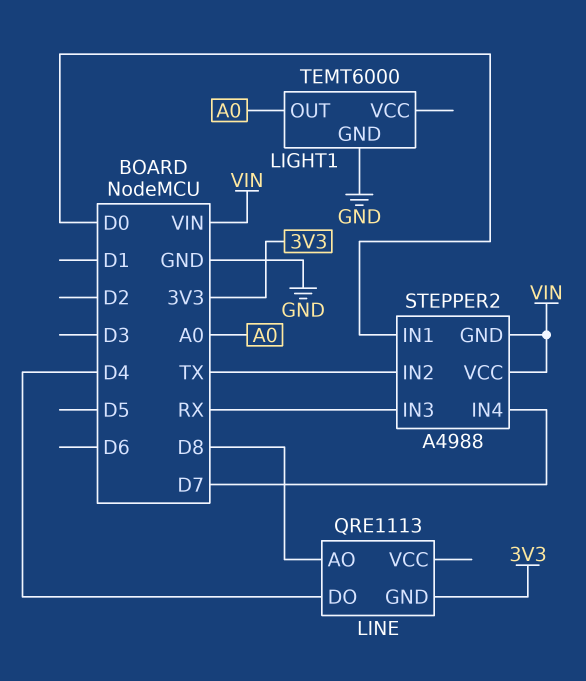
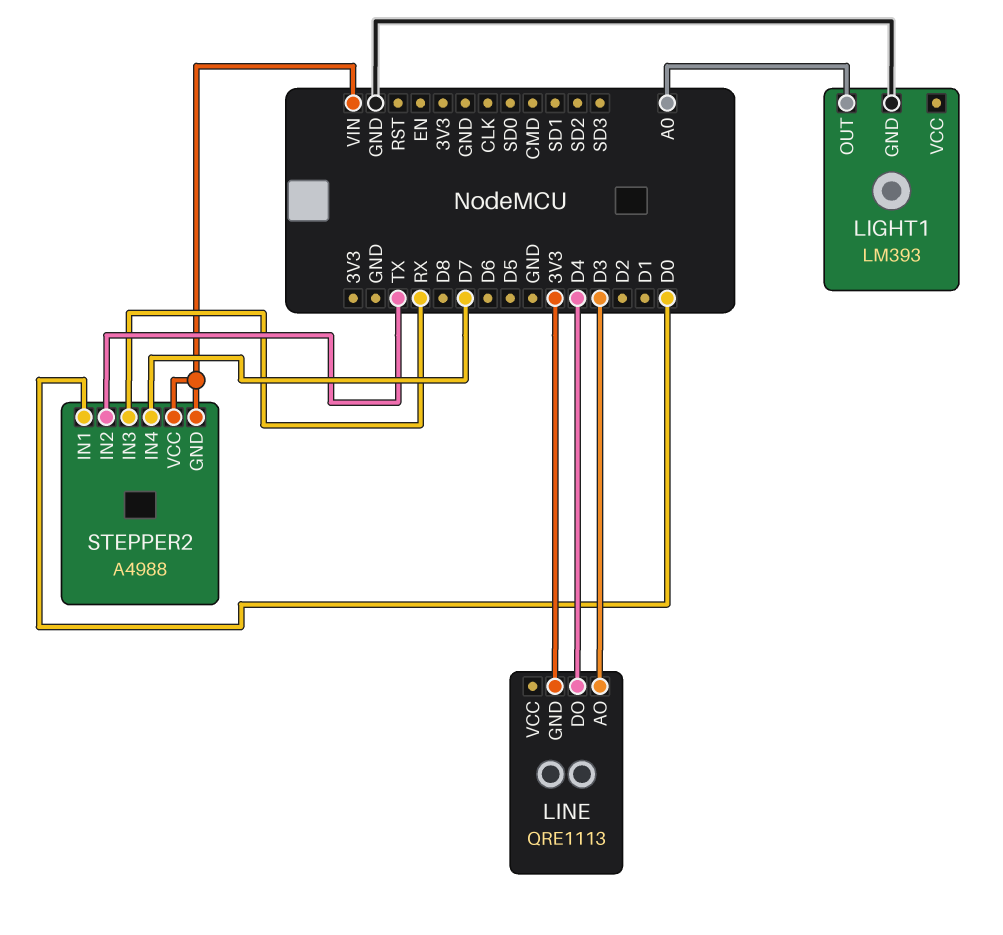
LIGHT1: TEMT6000 -> LM393
LINE pin AO: D8 -> D3

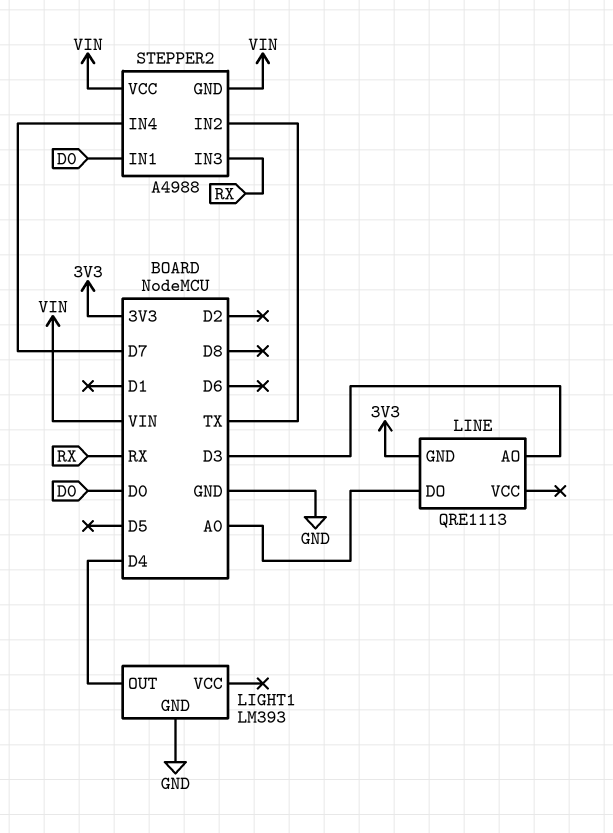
LIGHT1 pin OUT: A0 -> D4
LINE pin DO: D4 -> A0

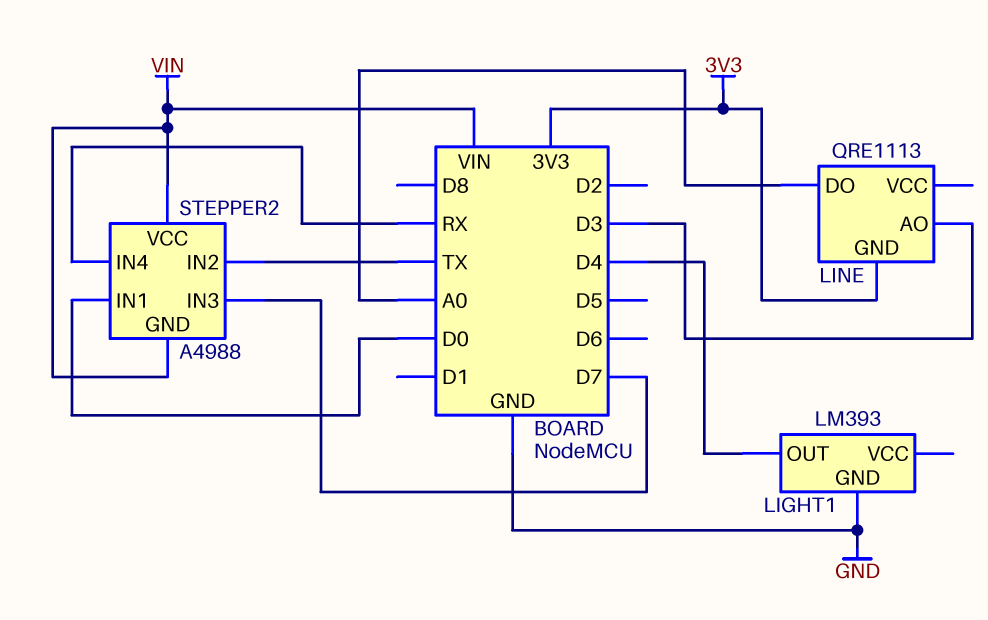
STEPPER2 pin IN3: RX -> D7
STEPPER2 pin IN4: D7 -> RX

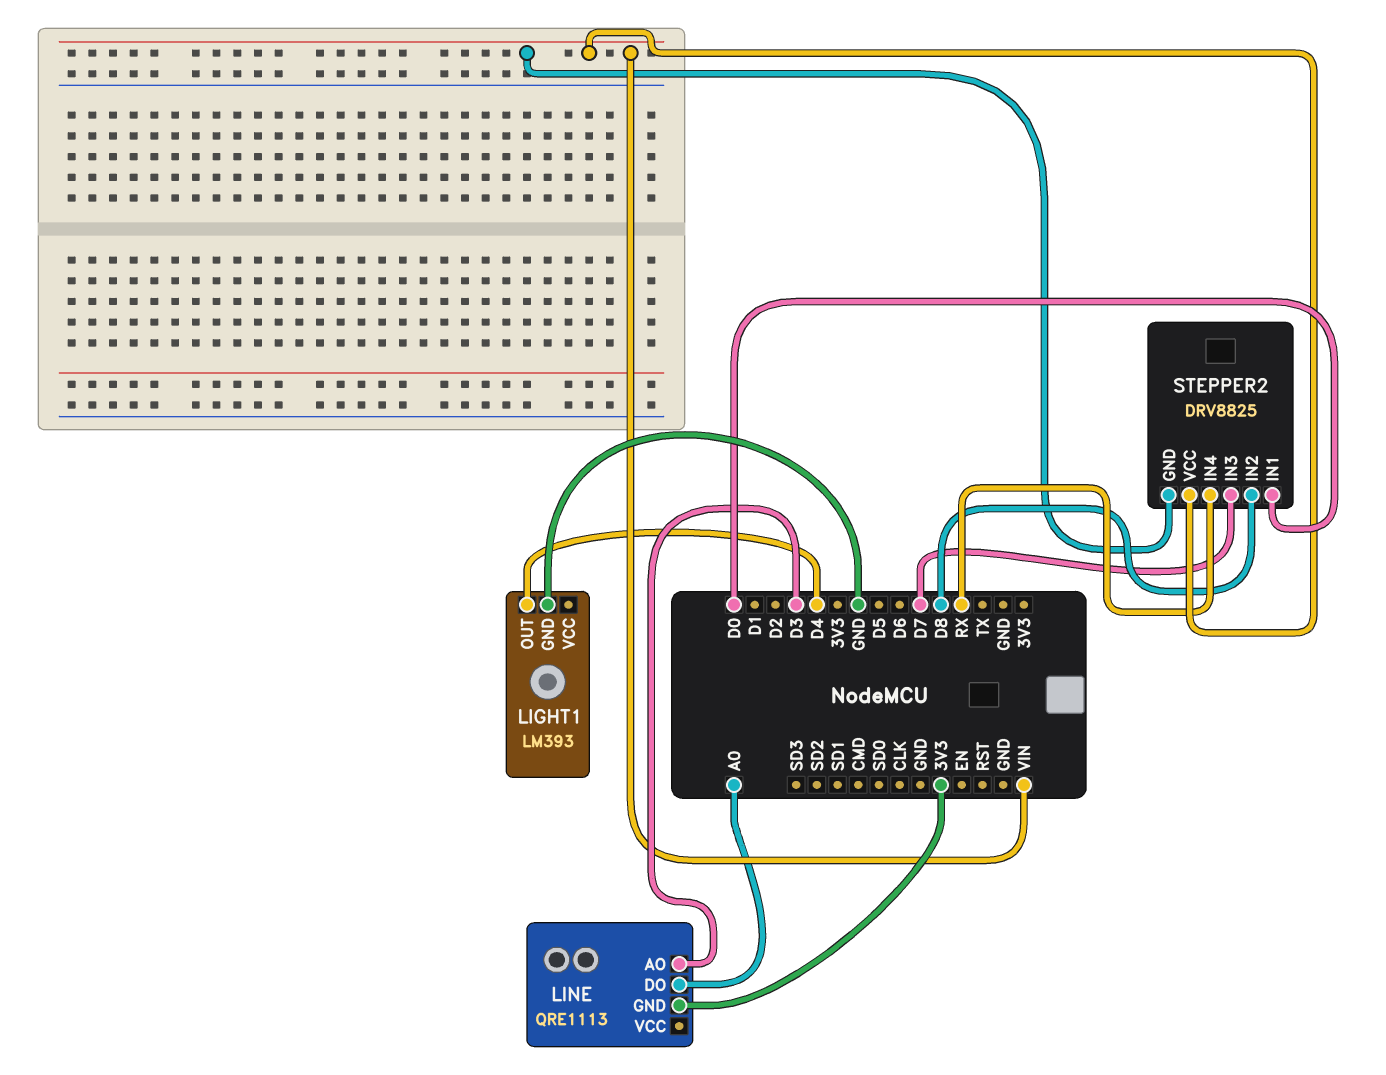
STEPPER2: A4988 -> DRV8825
STEPPER2 pin IN2: TX -> D8

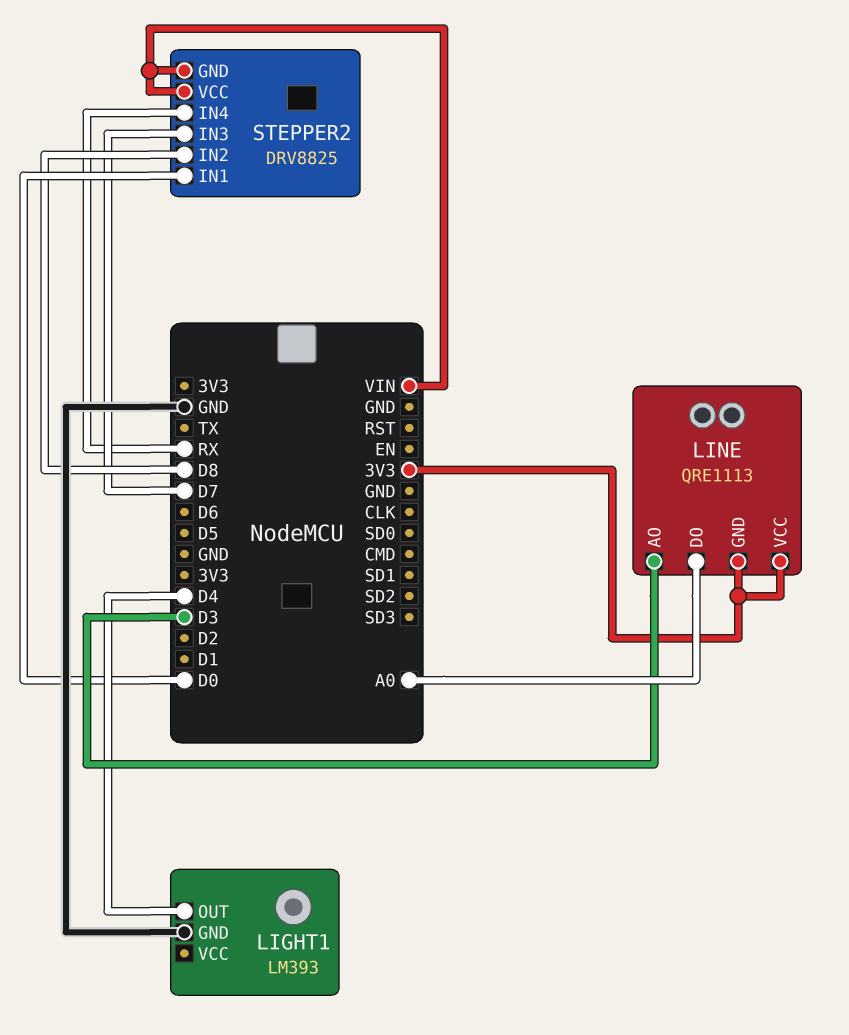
LINE pin VCC: none -> 3V3

